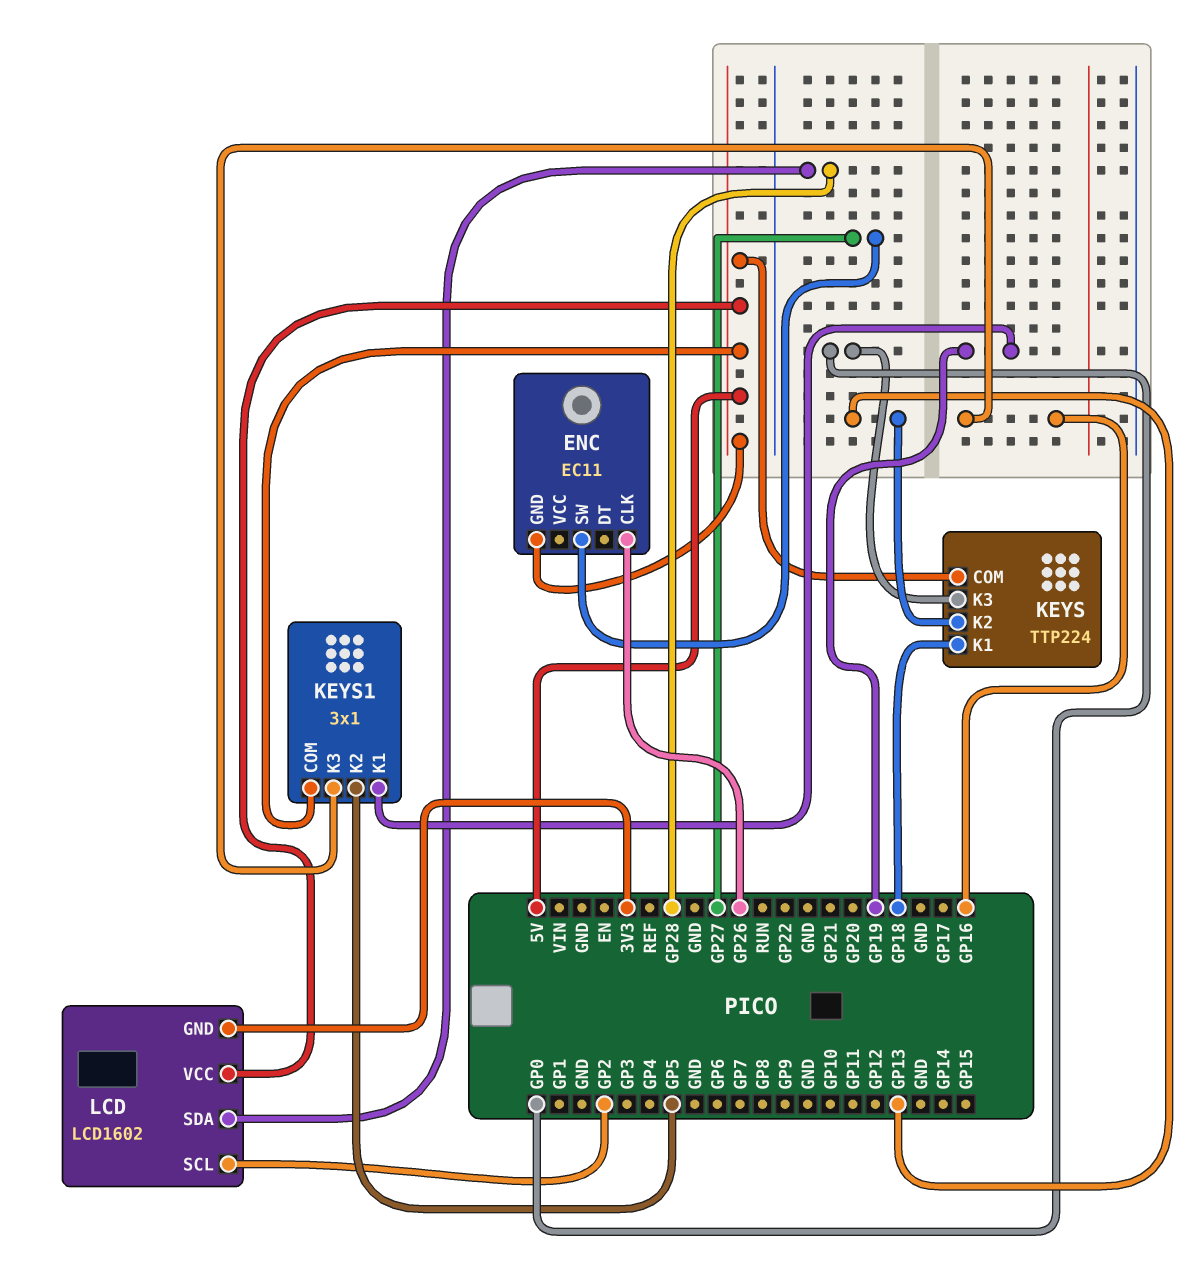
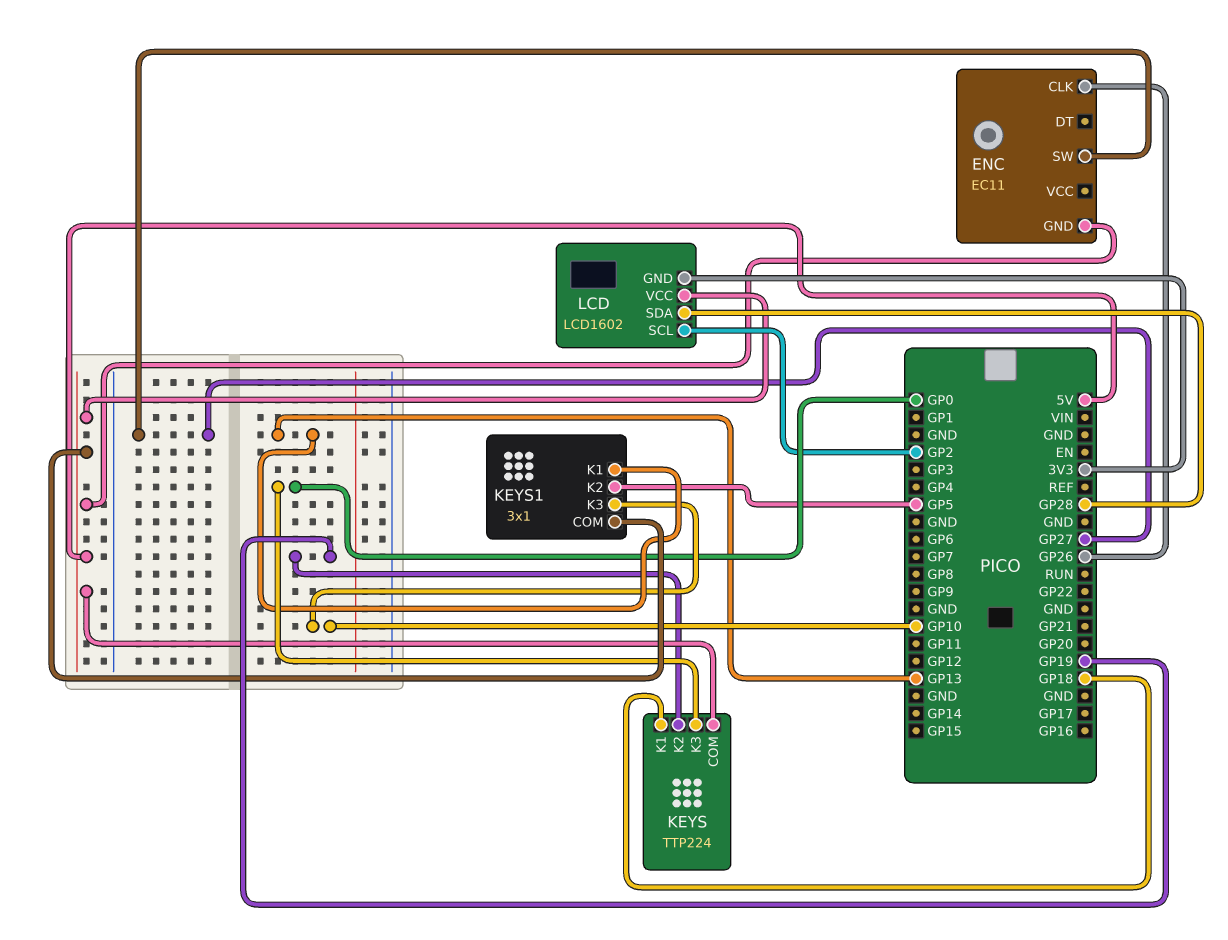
KEYS pin K2: GP13 -> GP19
KEYS1 pin K1: GP19 -> GP13
KEYS1 pin K3: GP16 -> GP10

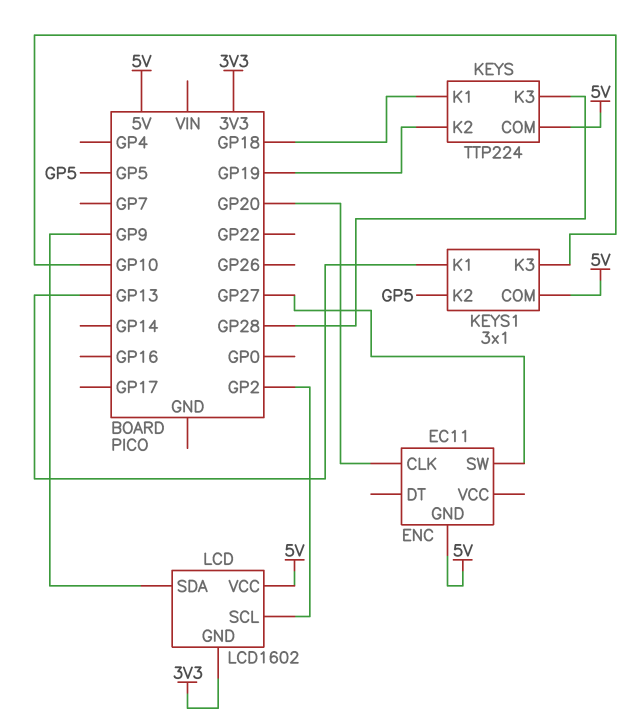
ENC pin CLK: GP26 -> GP20
KEYS pin K3: GP0 -> GP28
LCD pin SDA: GP28 -> GP9

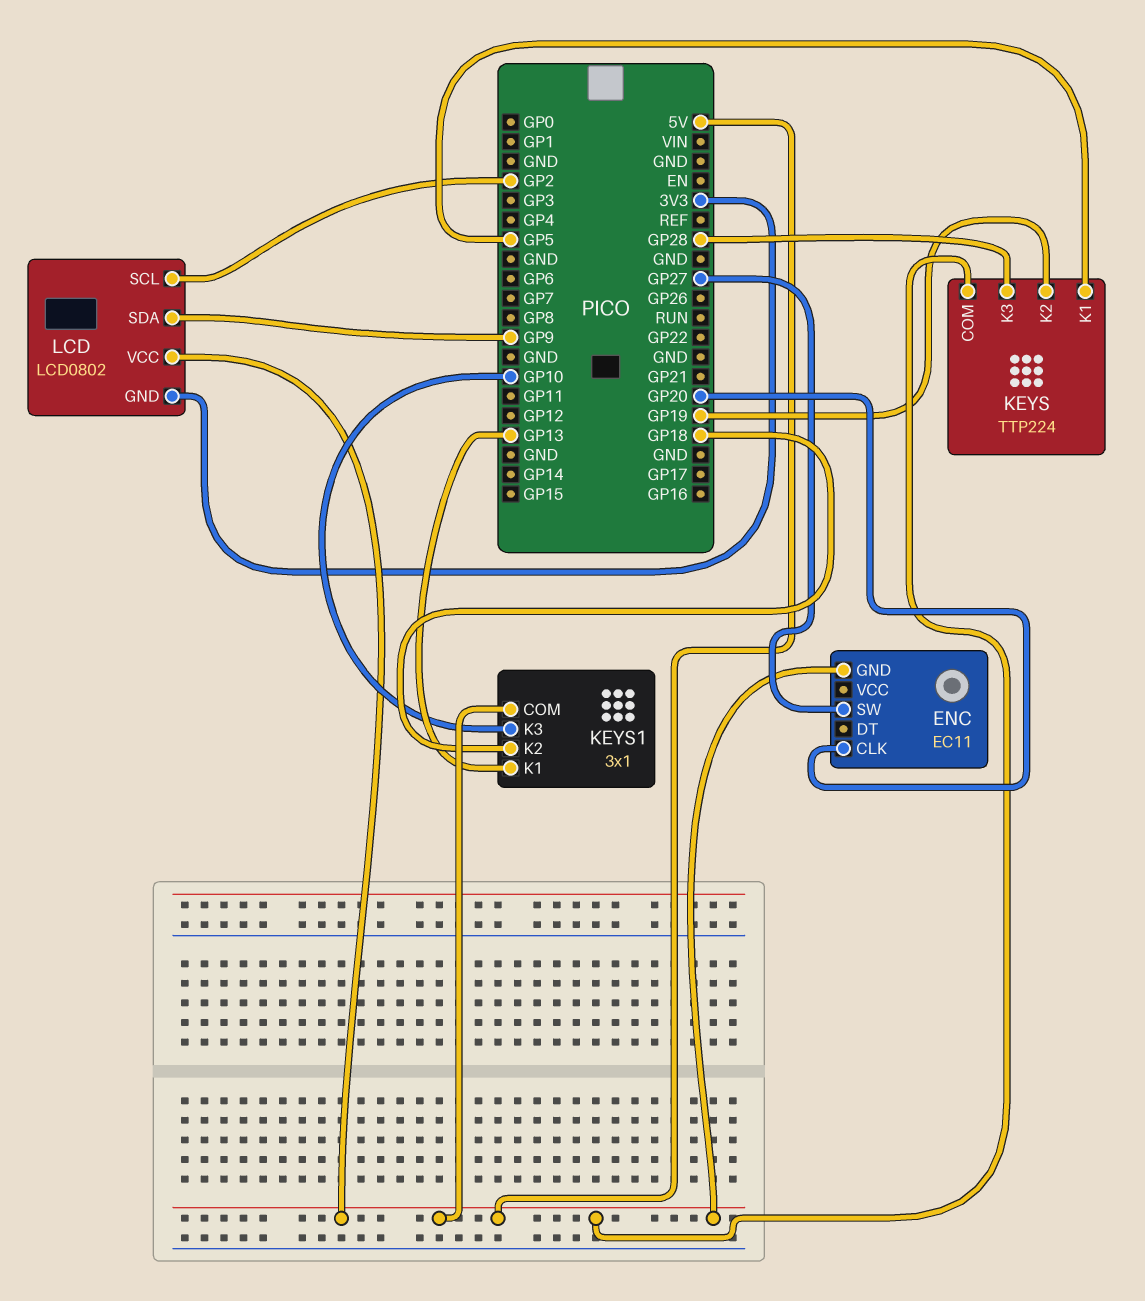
KEYS pin K1: GP18 -> GP5
KEYS1 pin K2: GP5 -> GP18
LCD: LCD1602 -> LCD0802

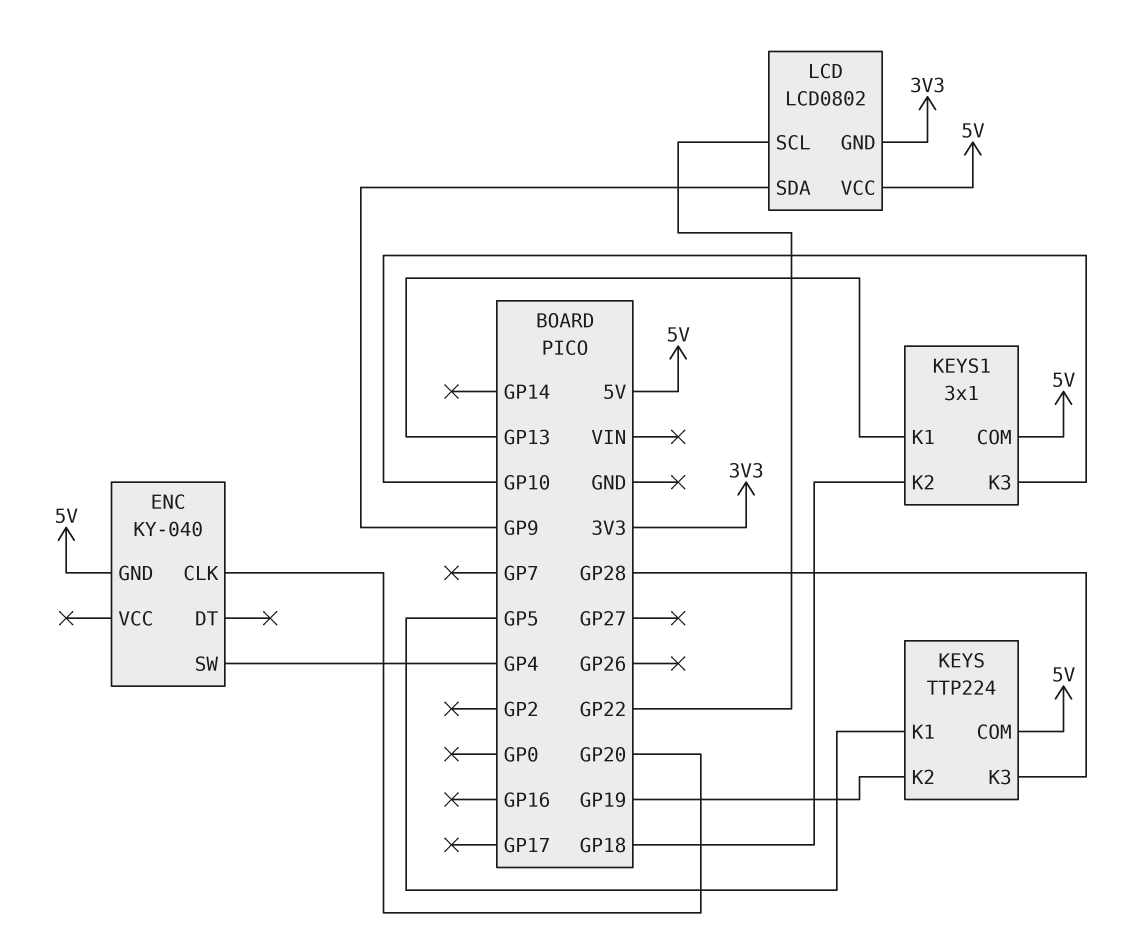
ENC: EC11 -> KY-040
ENC pin SW: GP27 -> GP4
LCD pin SCL: GP2 -> GP22

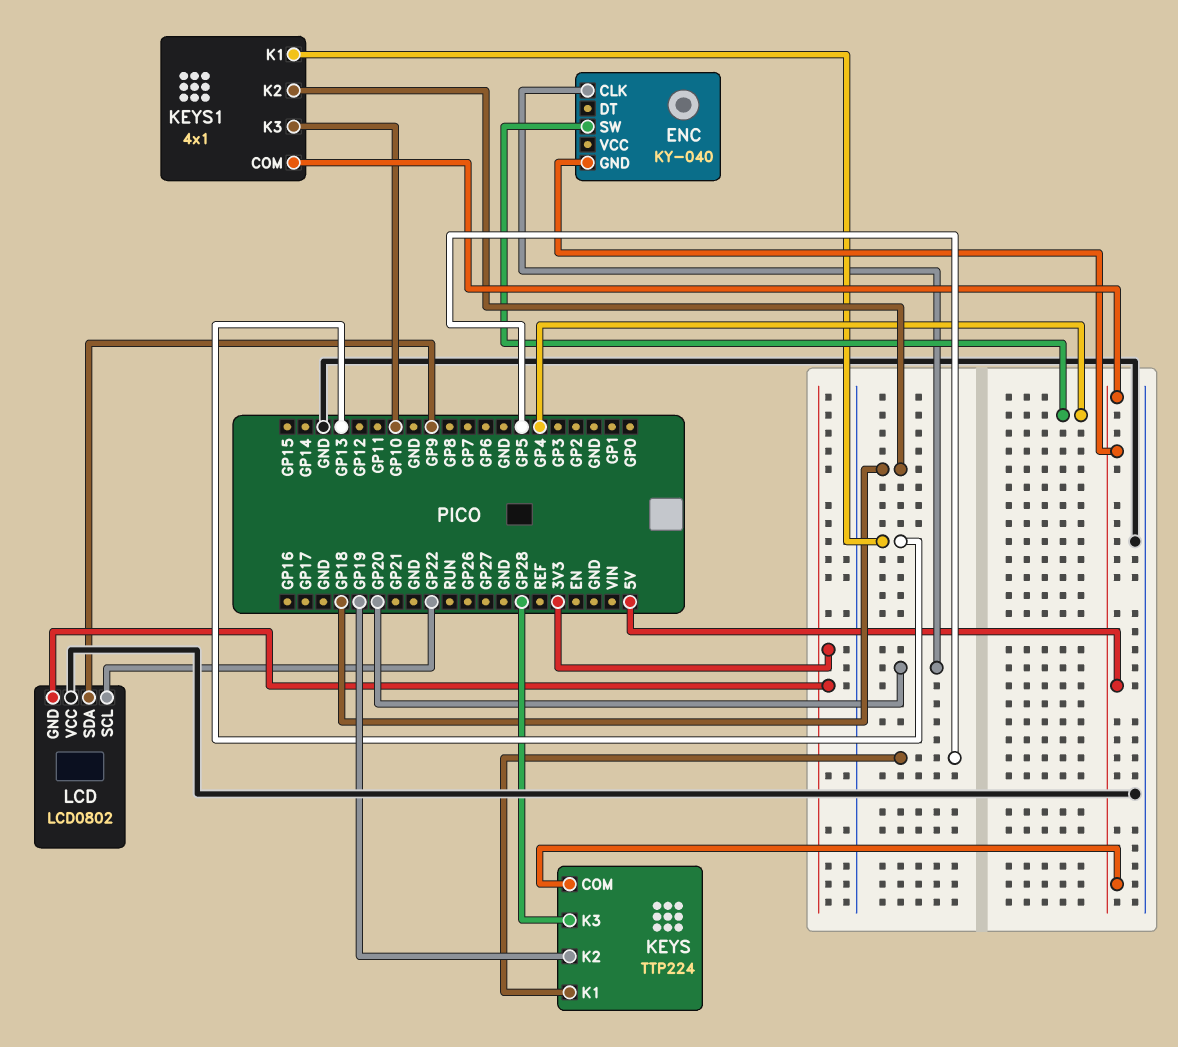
KEYS1: 3x1 -> 4x1
LCD pin VCC: 5V -> GND

